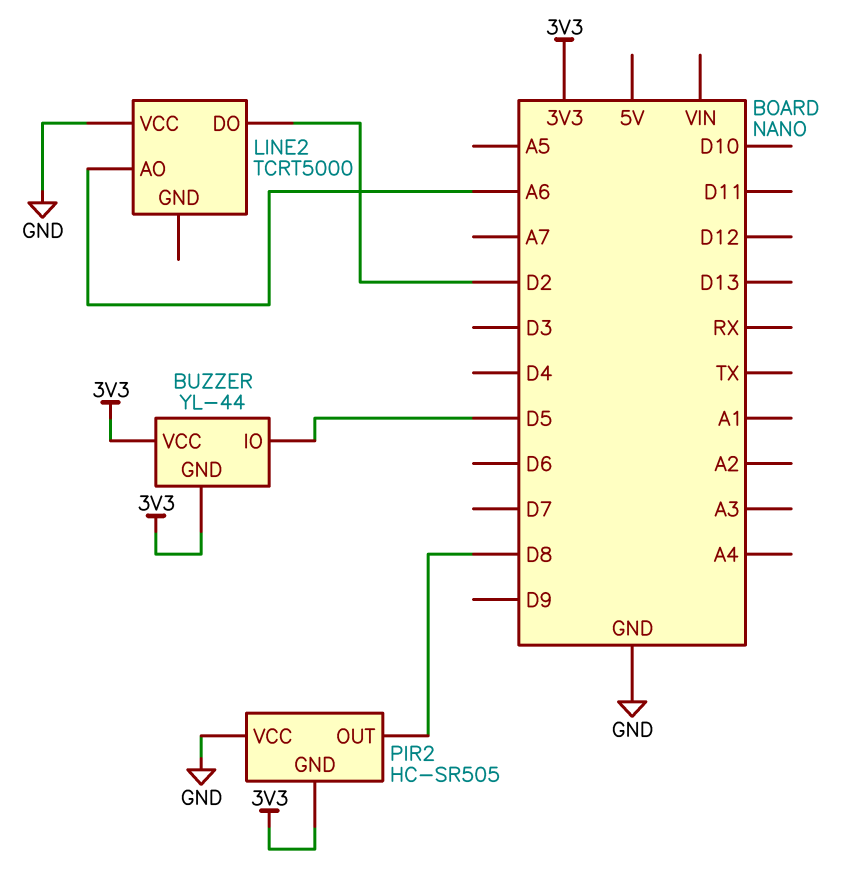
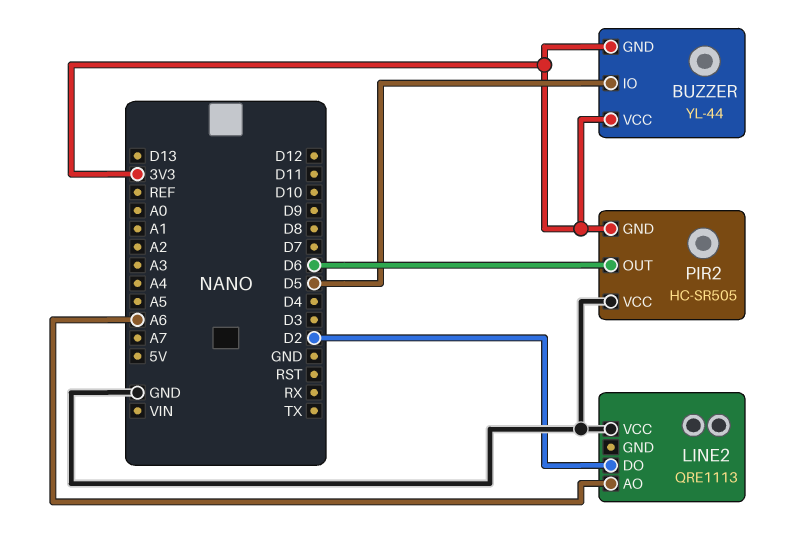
LINE2: TCRT5000 -> QRE1113
PIR2 pin OUT: D8 -> D6

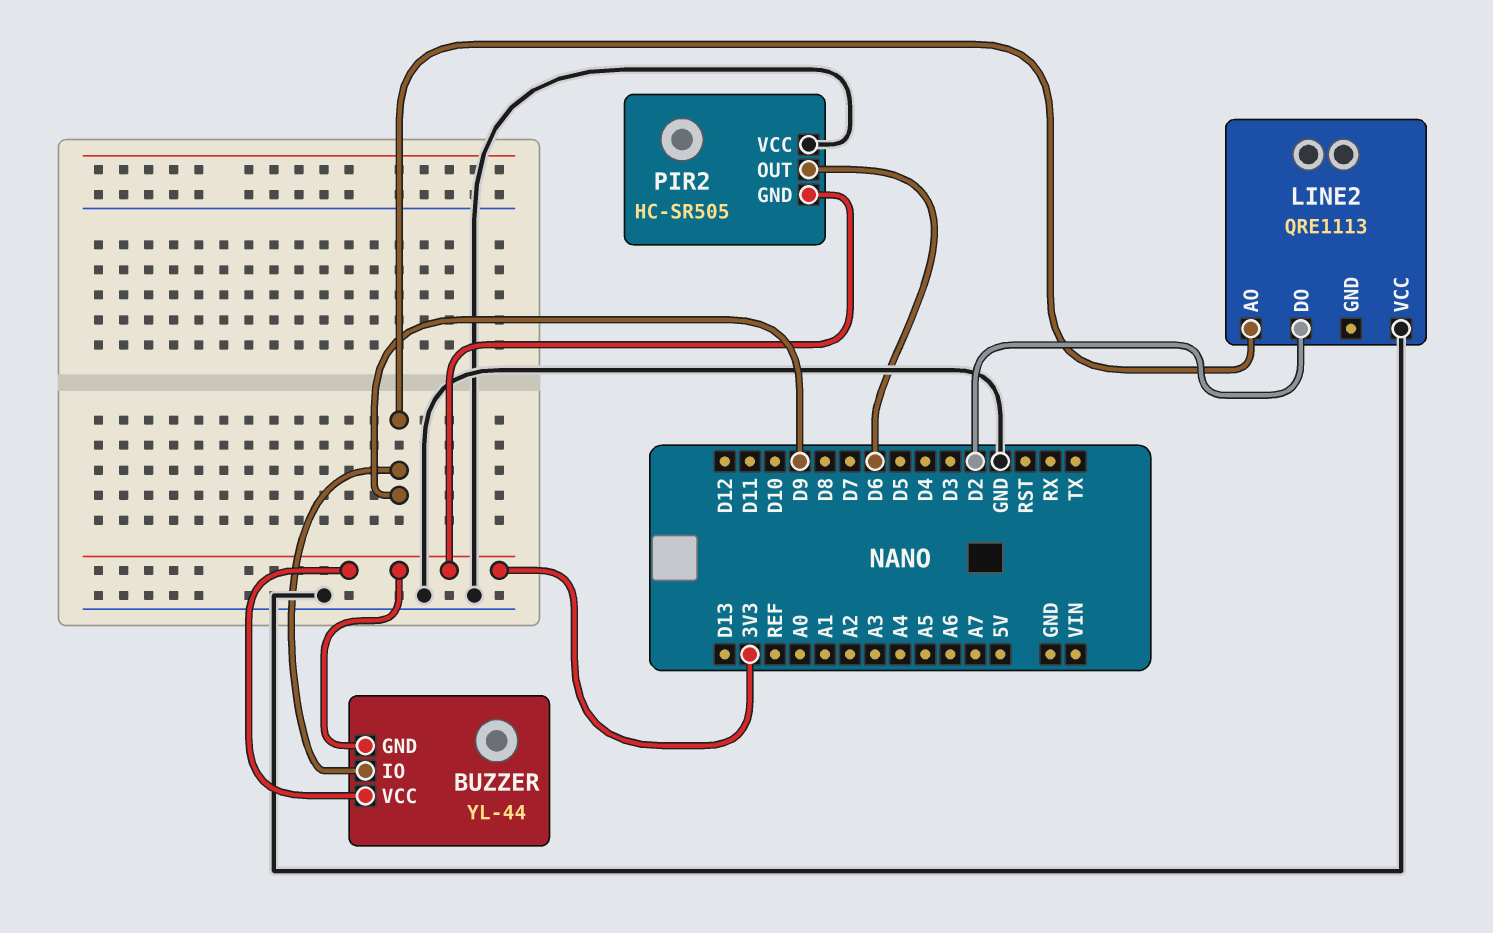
BUZZER pin IO: D5 -> D9
LINE2 pin AO: A6 -> D9

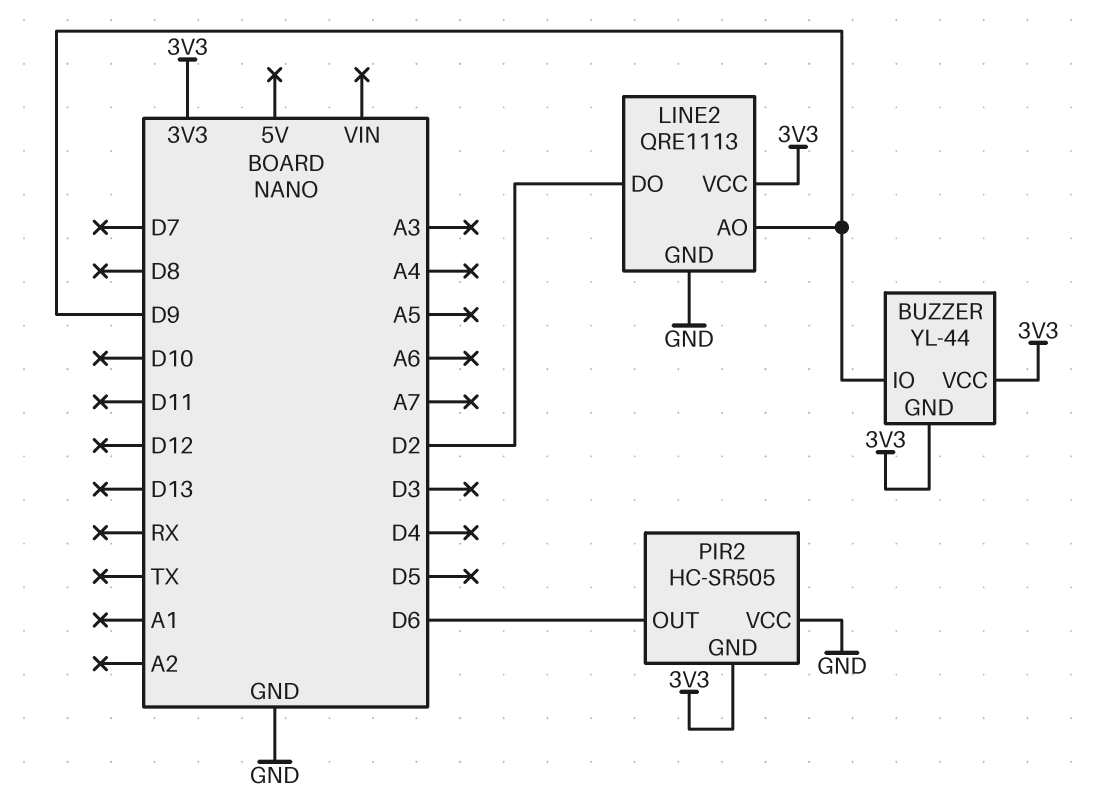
LINE2 pin GND: none -> GND
LINE2 pin VCC: GND -> 3V3

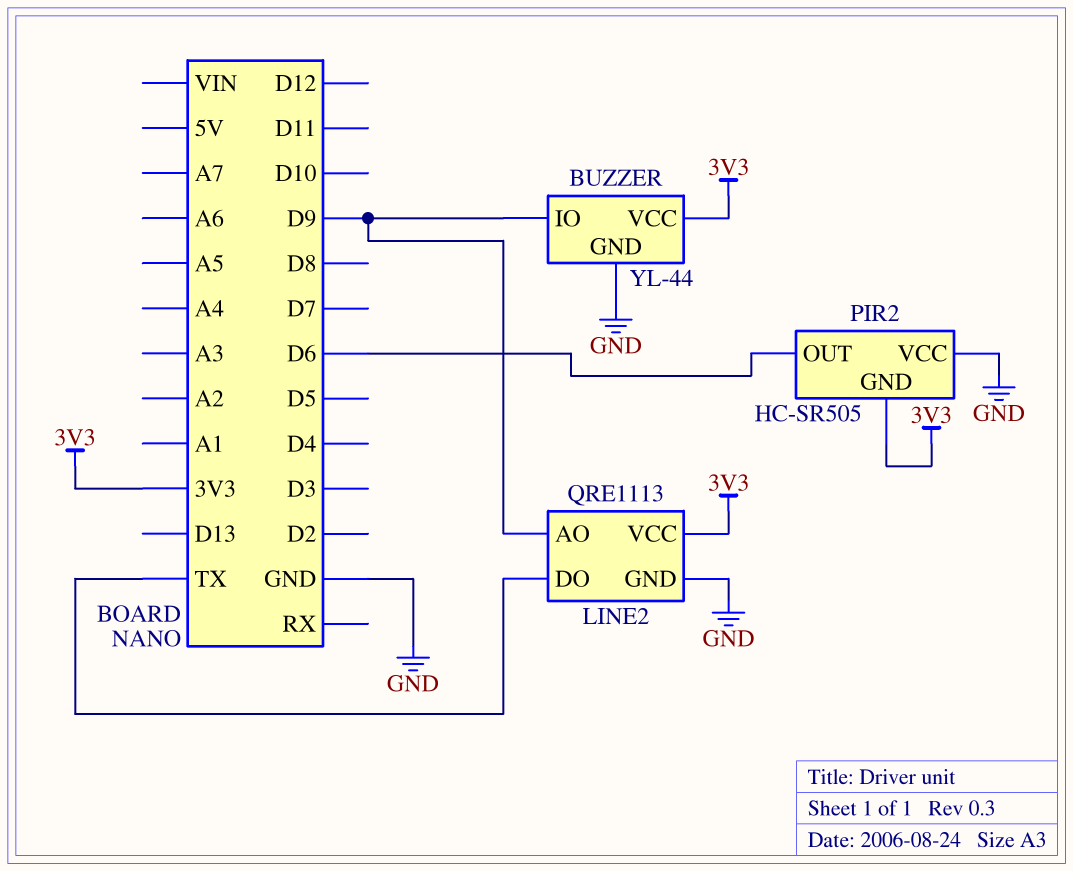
BUZZER pin GND: 3V3 -> GND
LINE2 pin DO: D2 -> TX

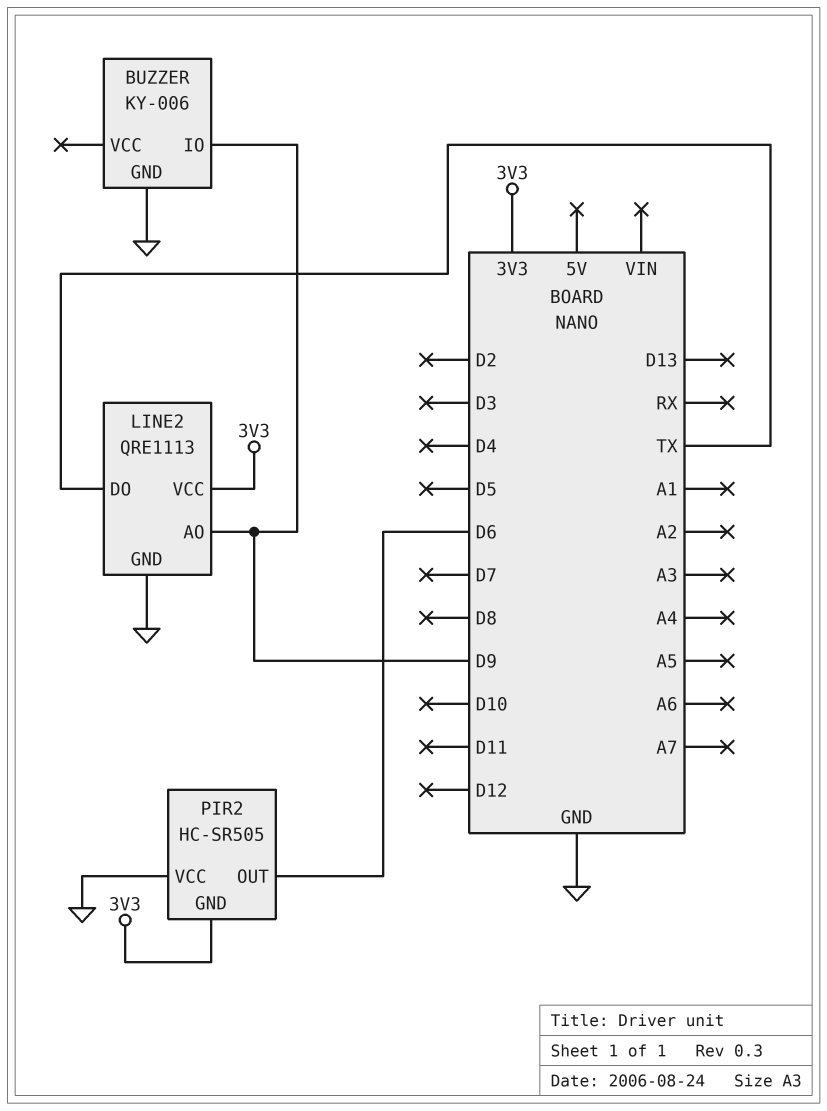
BUZZER: YL-44 -> KY-006
BUZZER pin VCC: 3V3 -> none

